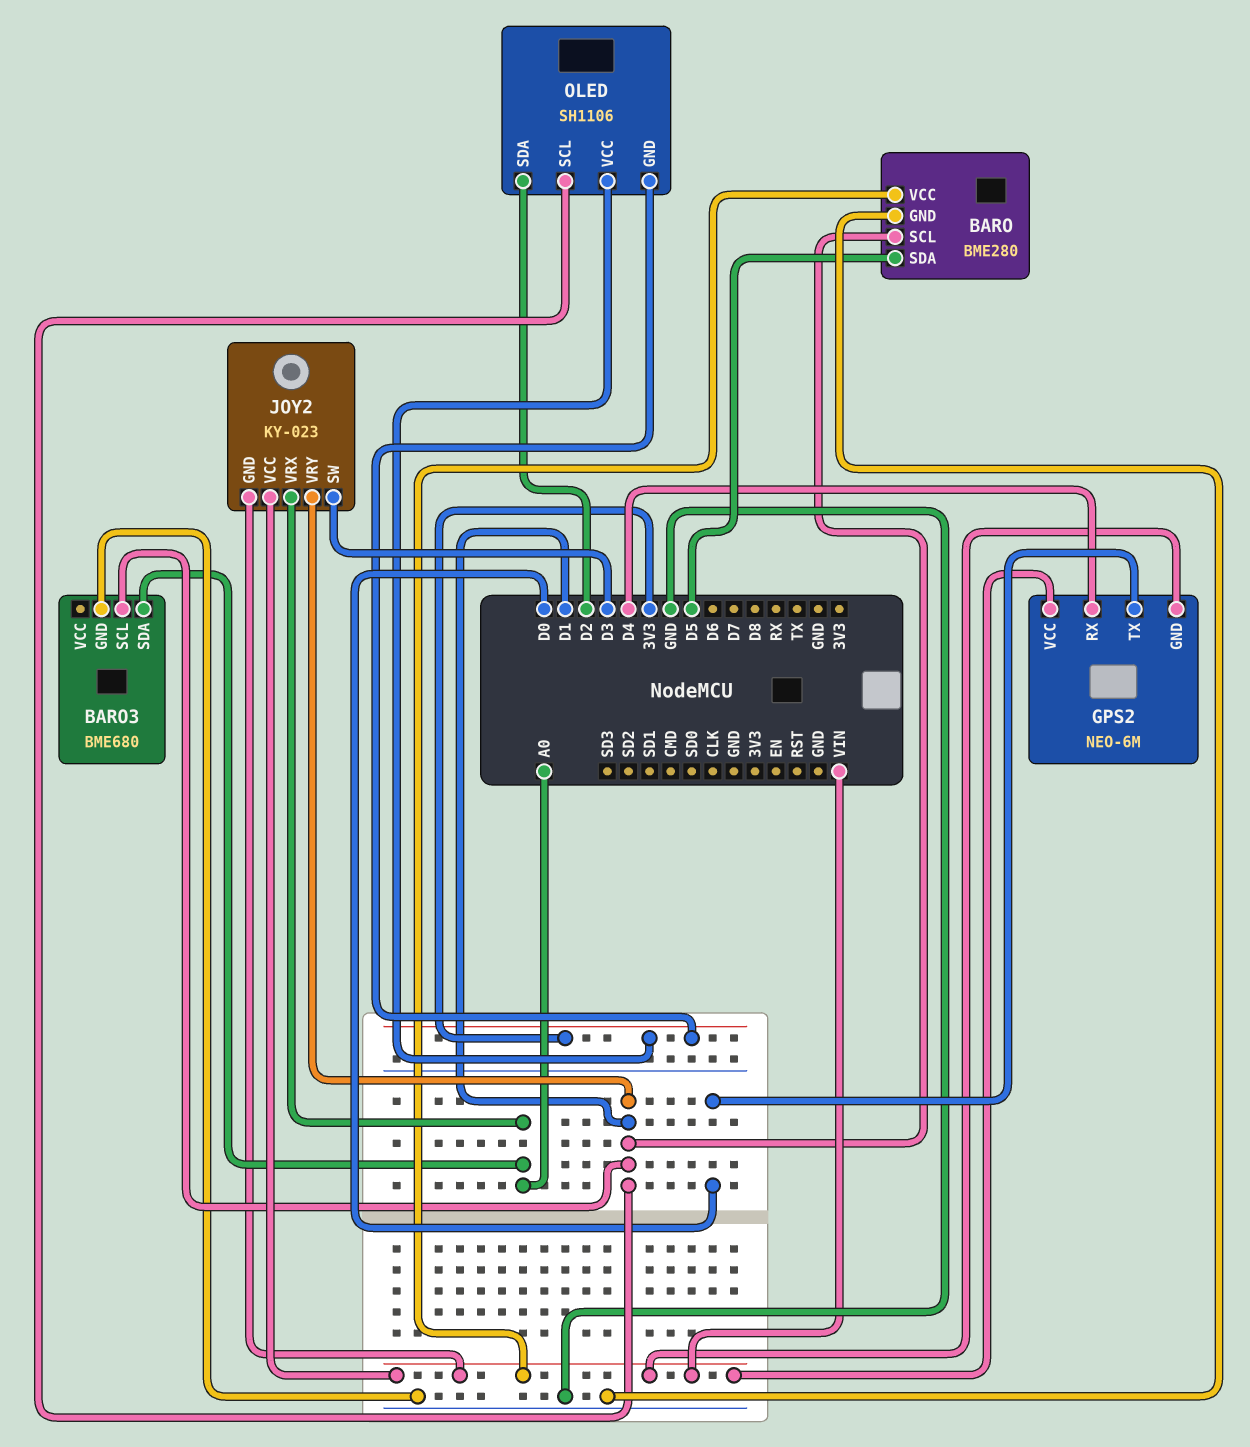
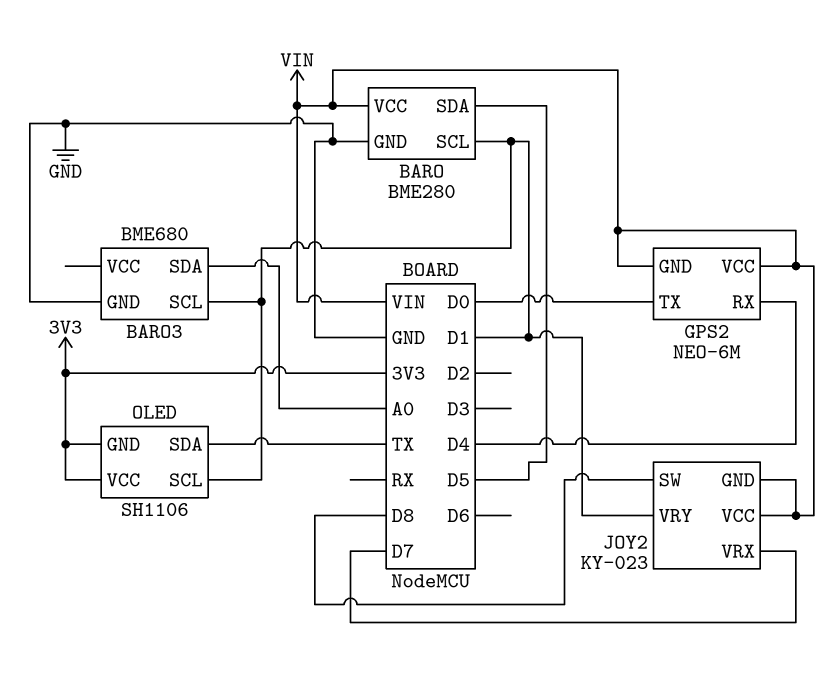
JOY2 pin SW: D3 -> D8
JOY2 pin VRX: A0 -> D7
OLED pin SDA: D2 -> TX

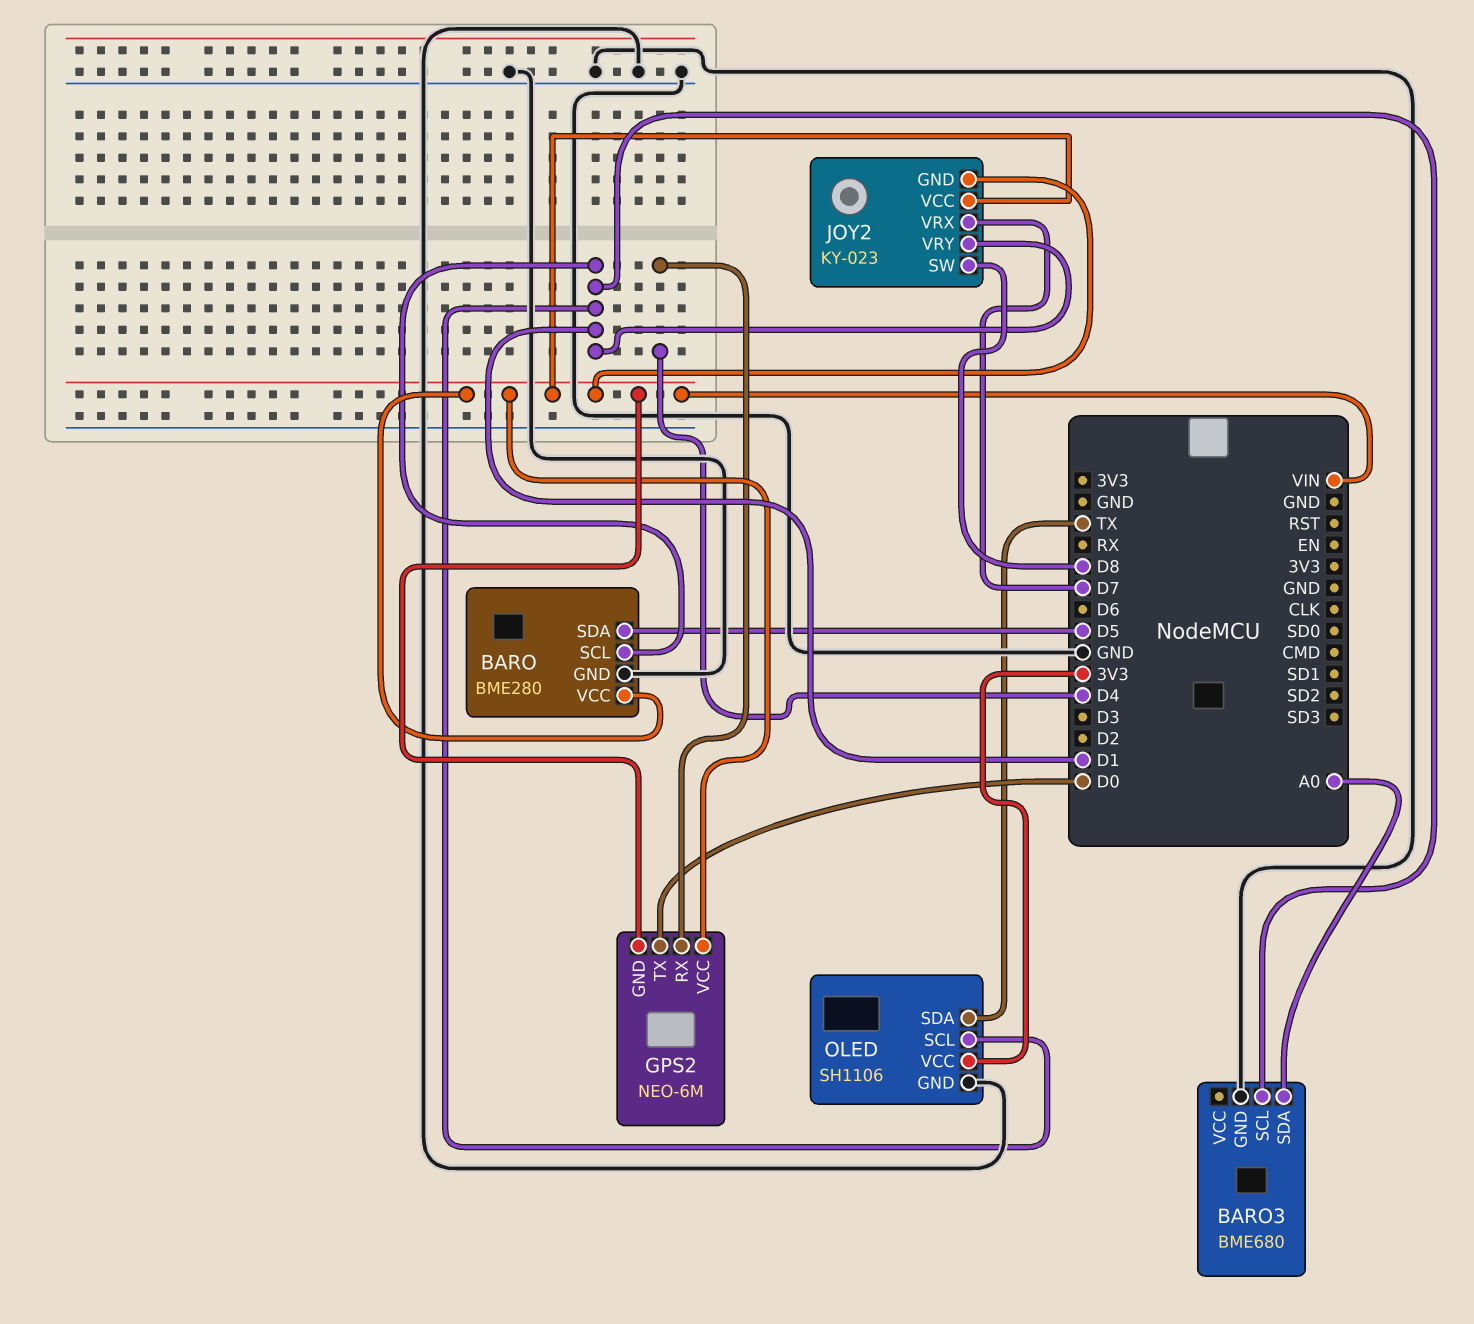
OLED pin GND: 3V3 -> GND

